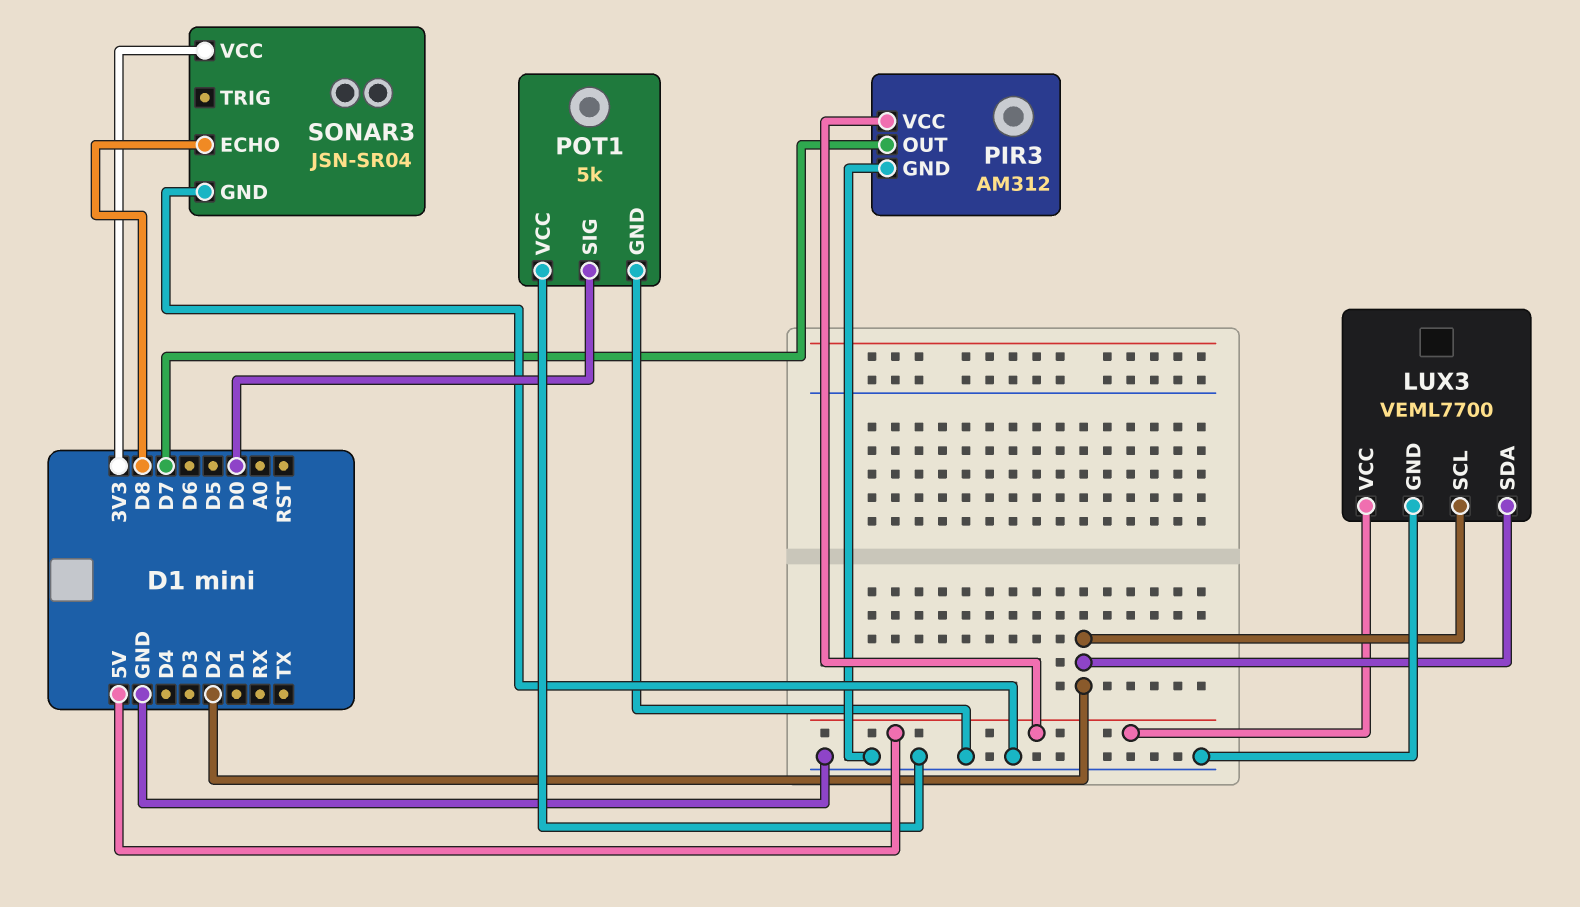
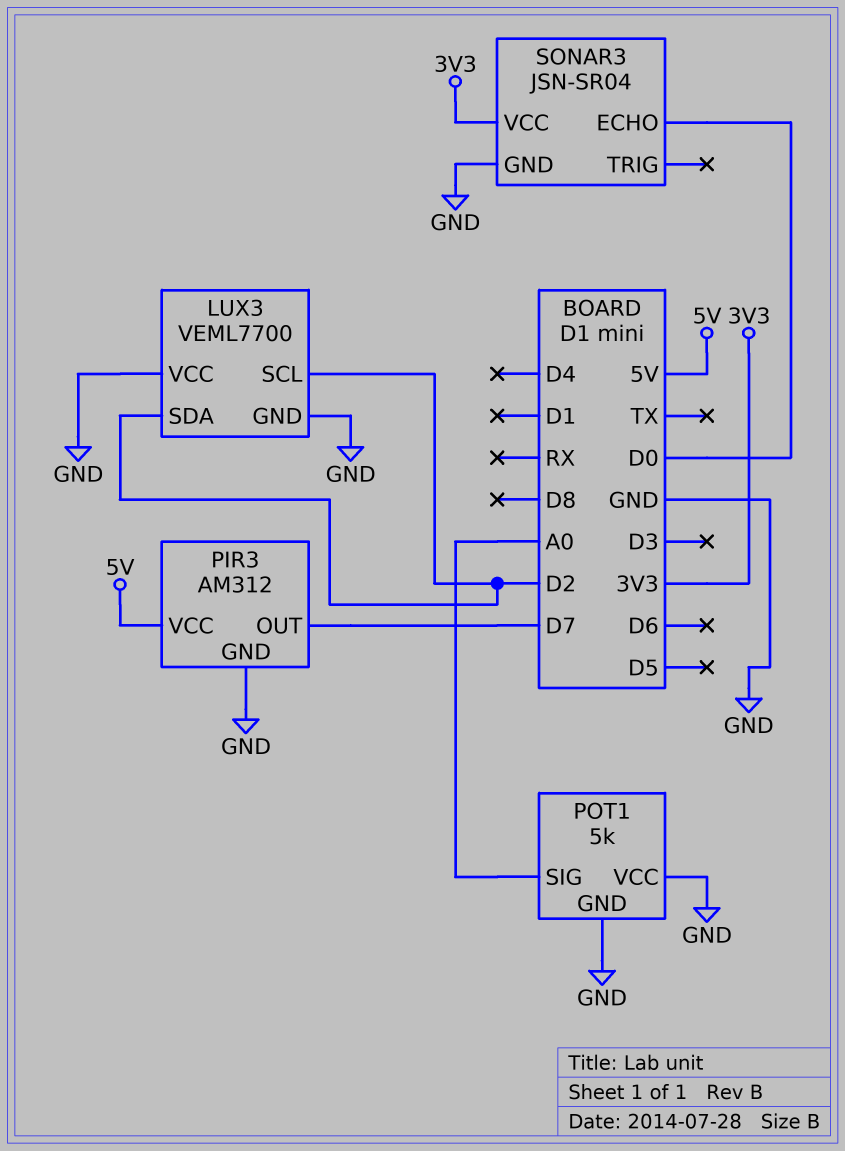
LUX3 pin VCC: 5V -> GND
POT1 pin SIG: D0 -> A0
SONAR3 pin ECHO: D8 -> D0

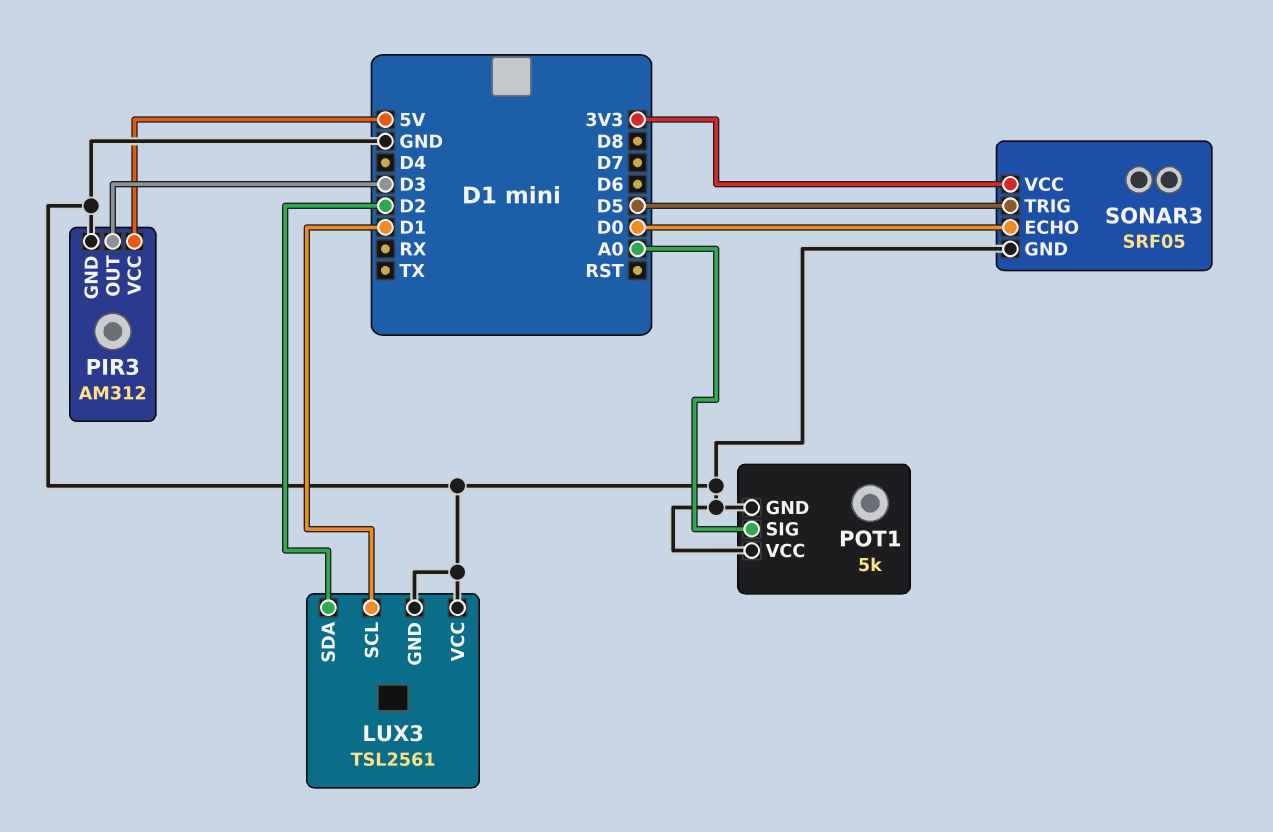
LUX3: VEML7700 -> TSL2561
LUX3 pin SCL: D2 -> D1
PIR3 pin OUT: D7 -> D3
SONAR3: JSN-SR04 -> SRF05
SONAR3 pin TRIG: none -> D5

